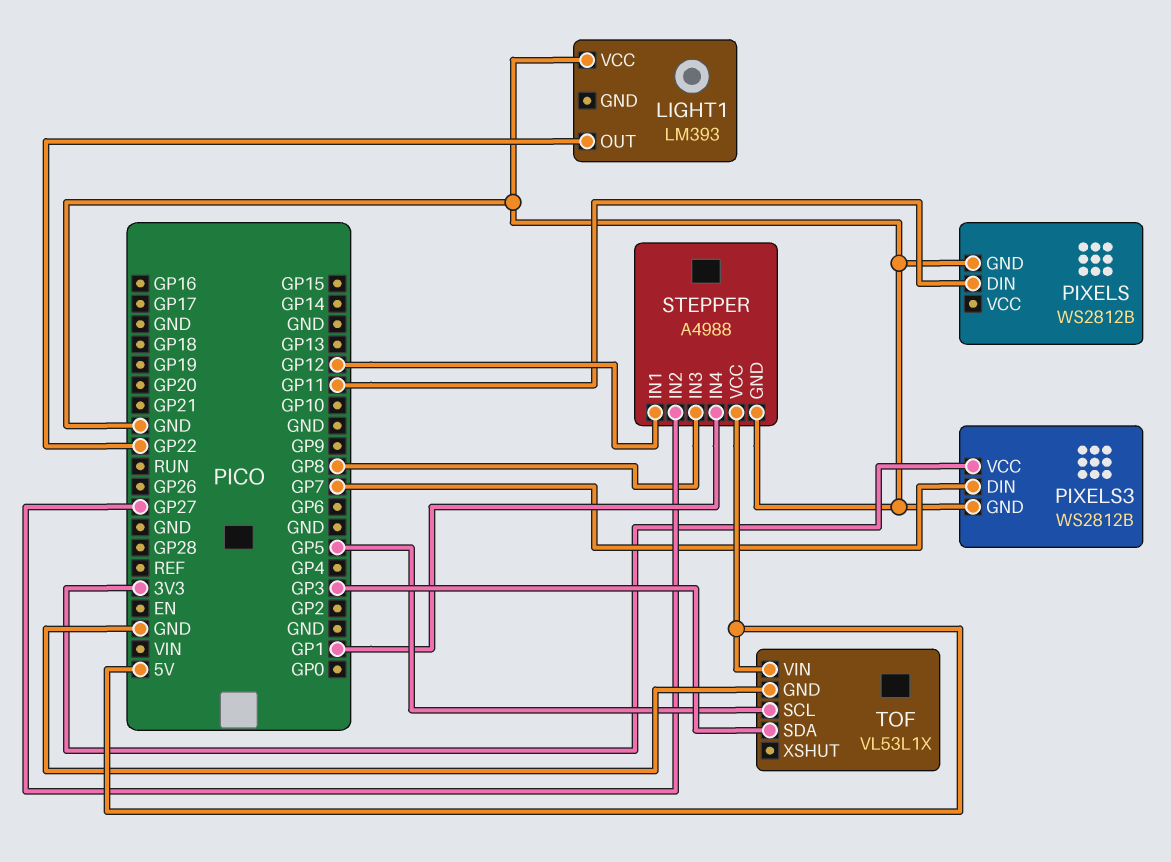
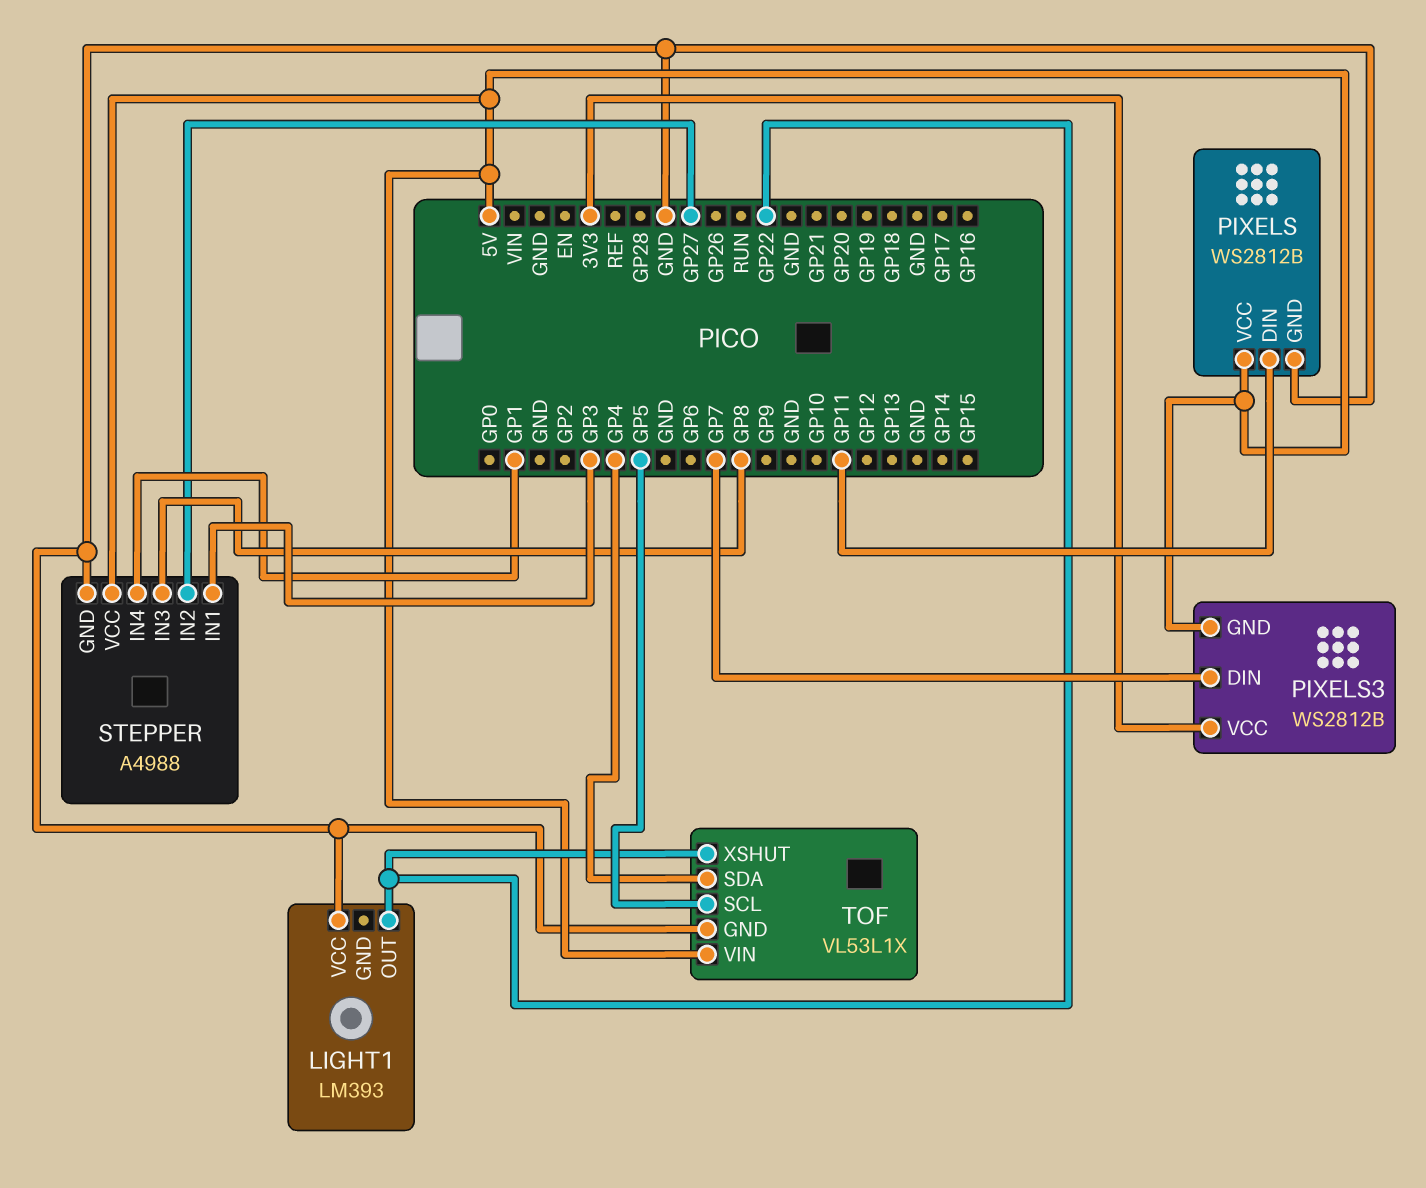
PIXELS pin VCC: none -> 5V
PIXELS3 pin GND: GND -> 5V
STEPPER pin IN1: GP12 -> GP3
TOF pin SDA: GP3 -> GP4
TOF pin XSHUT: none -> GP22

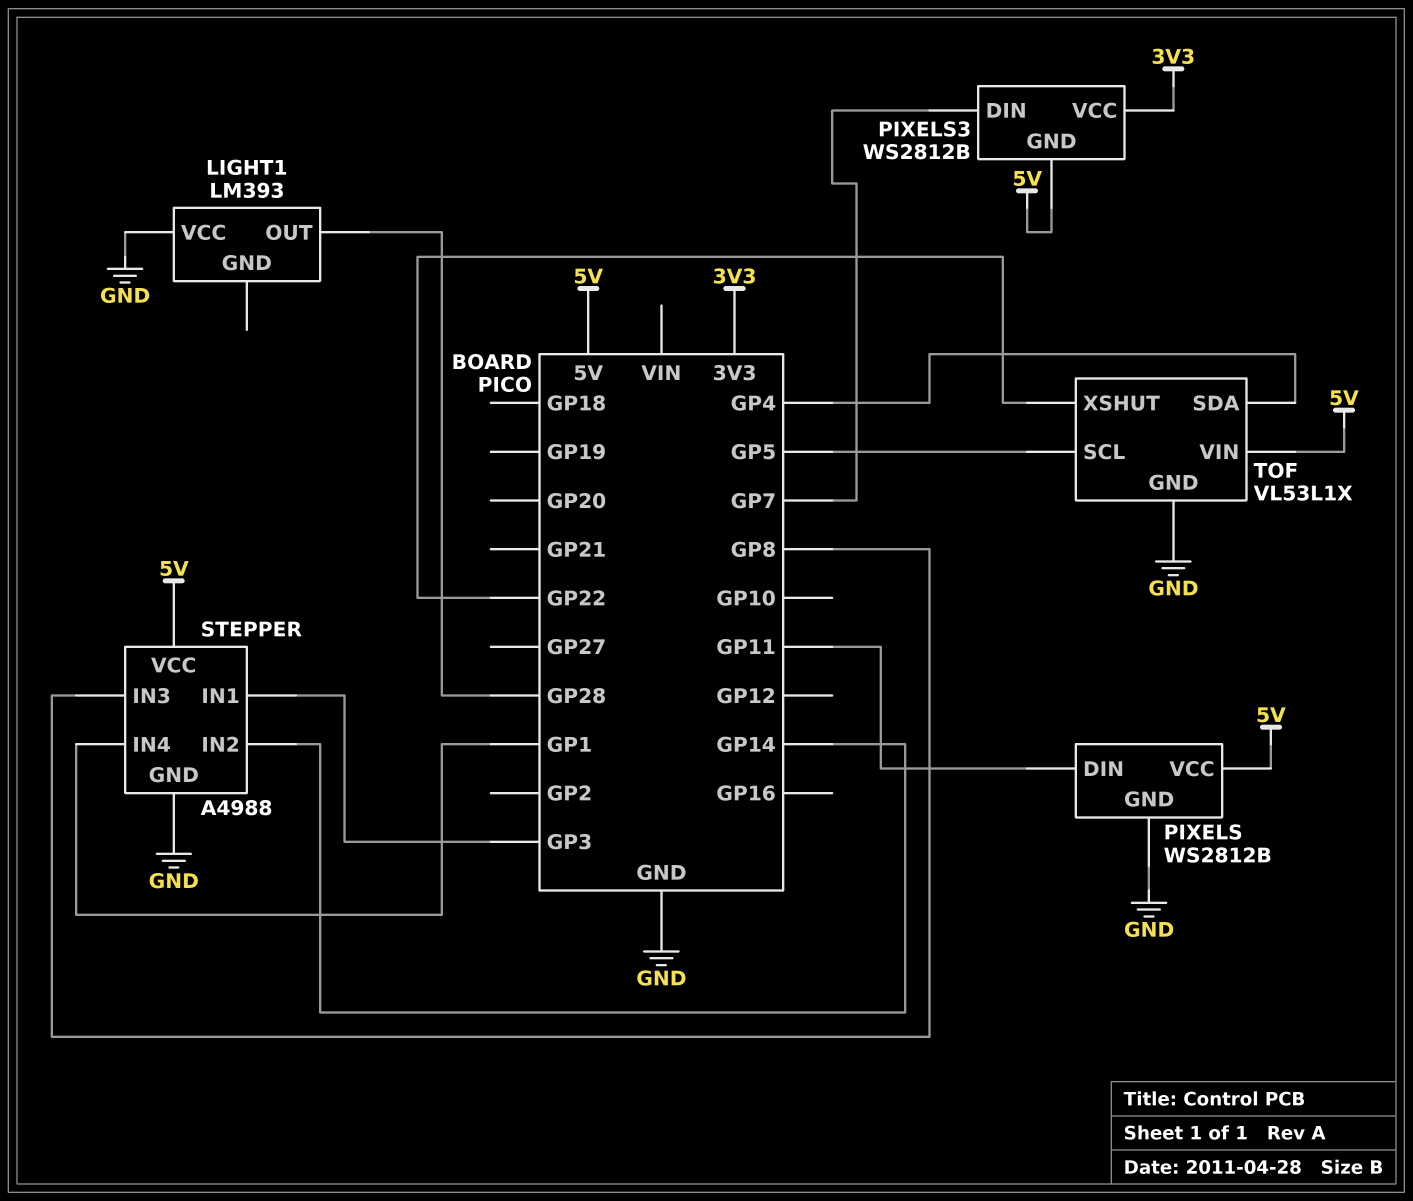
LIGHT1 pin OUT: GP22 -> GP28
STEPPER pin IN2: GP27 -> GP14

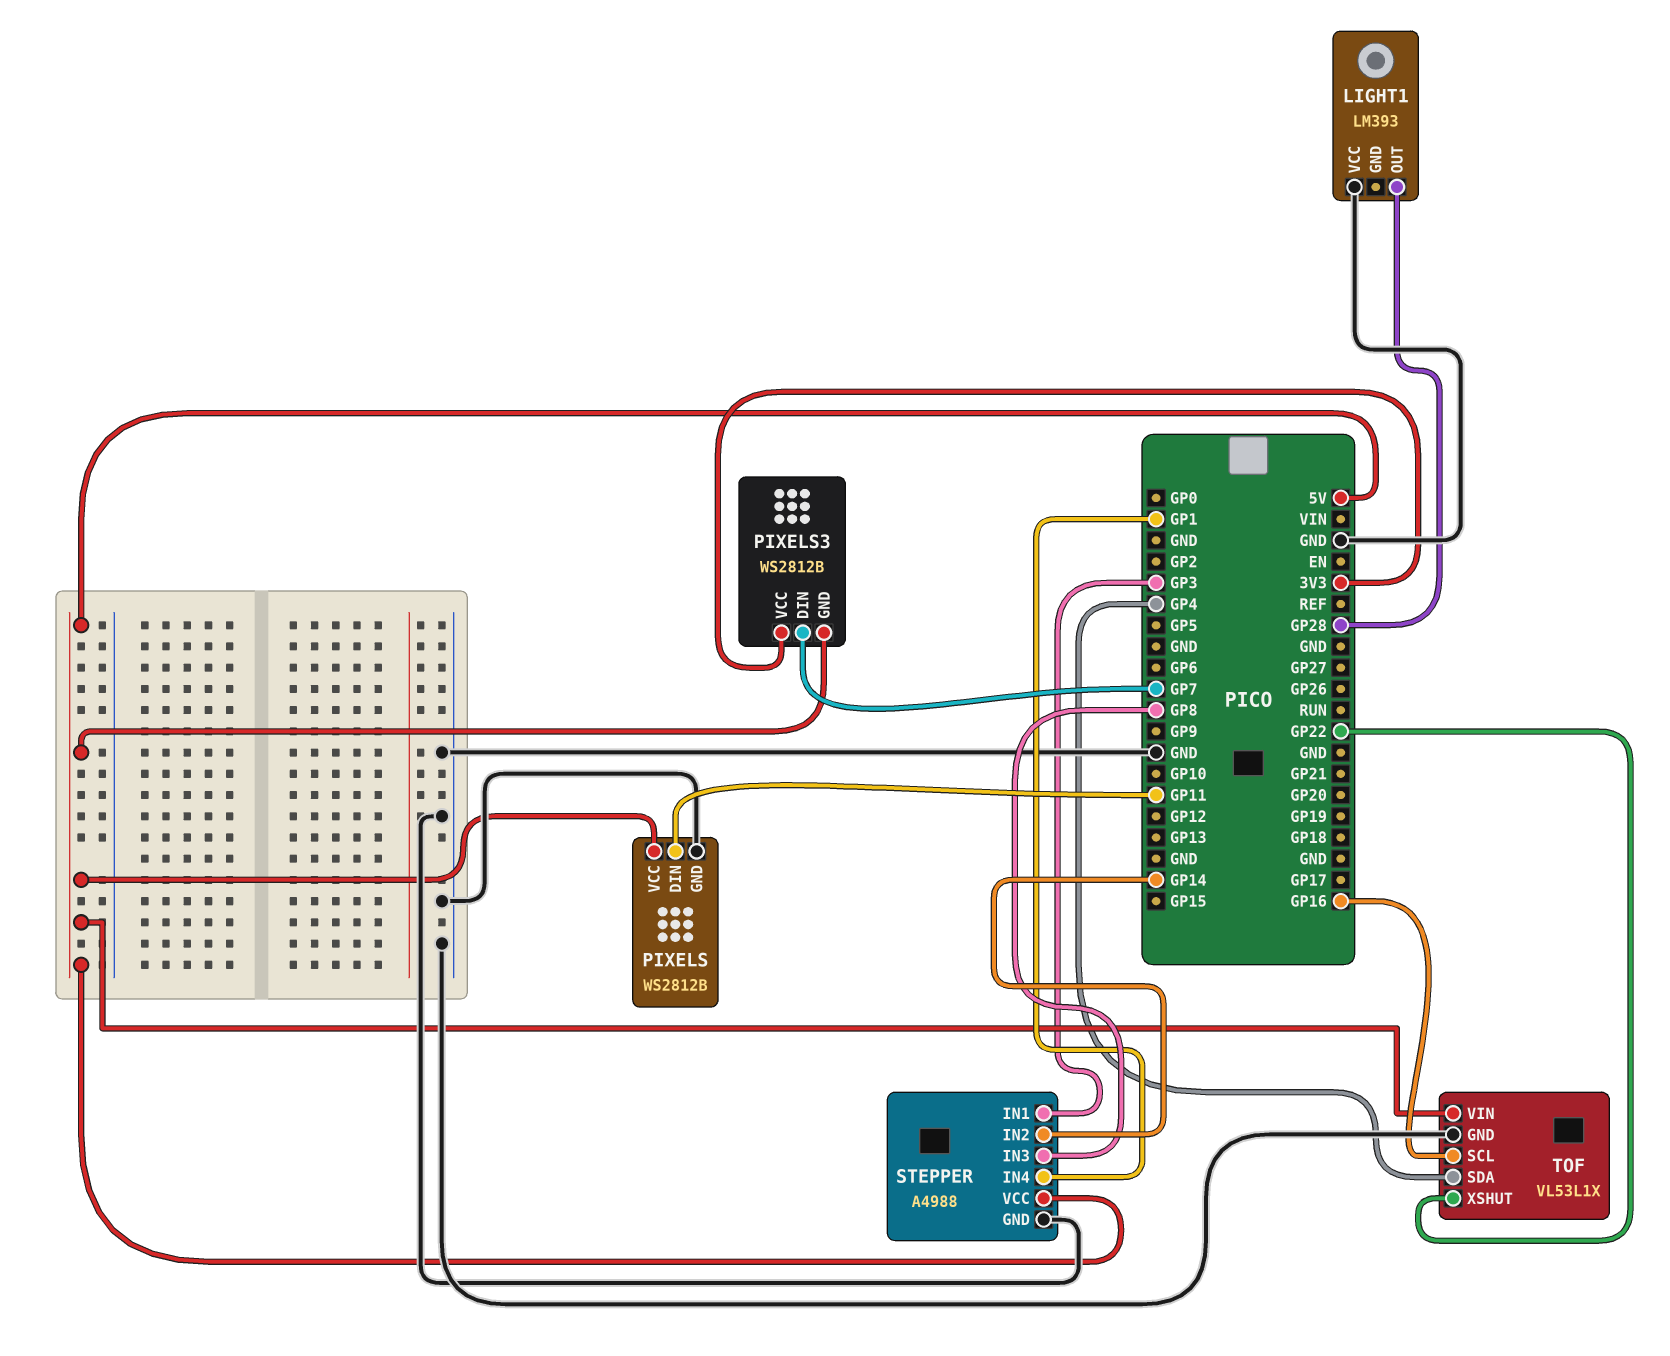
TOF pin SCL: GP5 -> GP16

